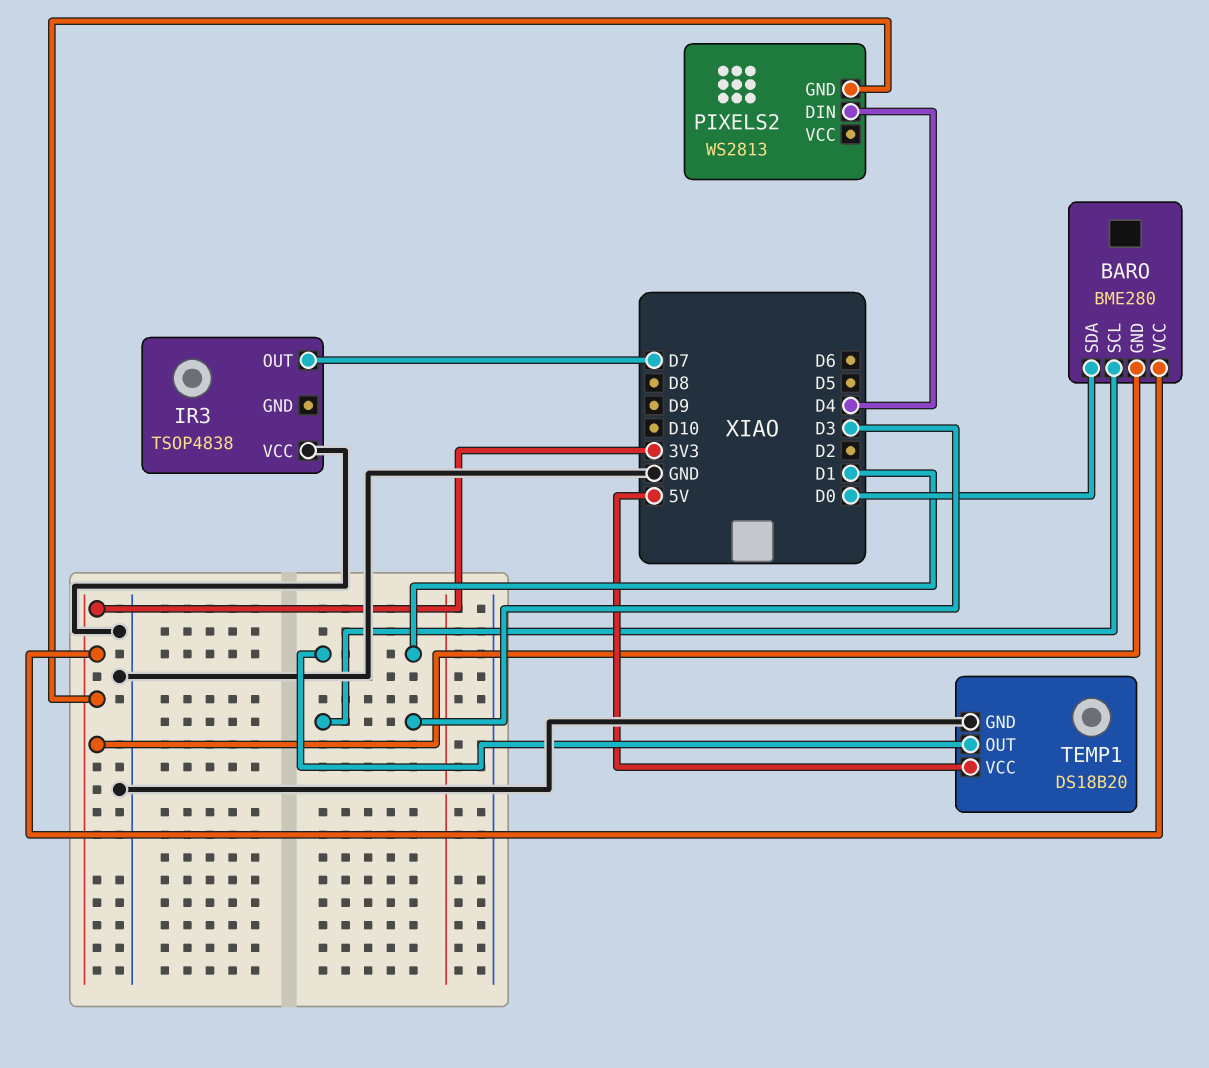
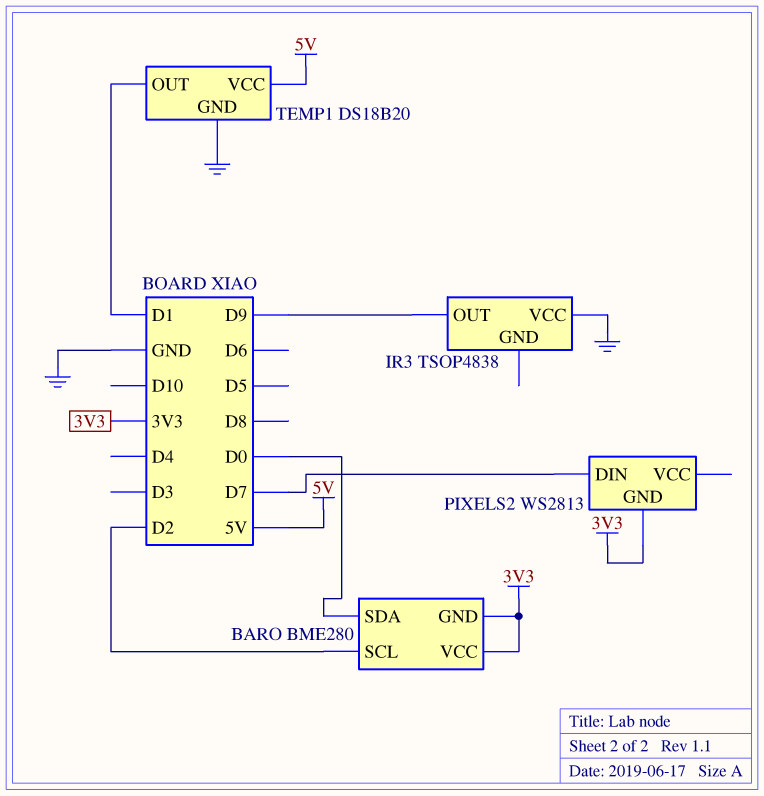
BARO pin SCL: D3 -> D2
IR3 pin OUT: D7 -> D9
PIXELS2 pin DIN: D4 -> D7

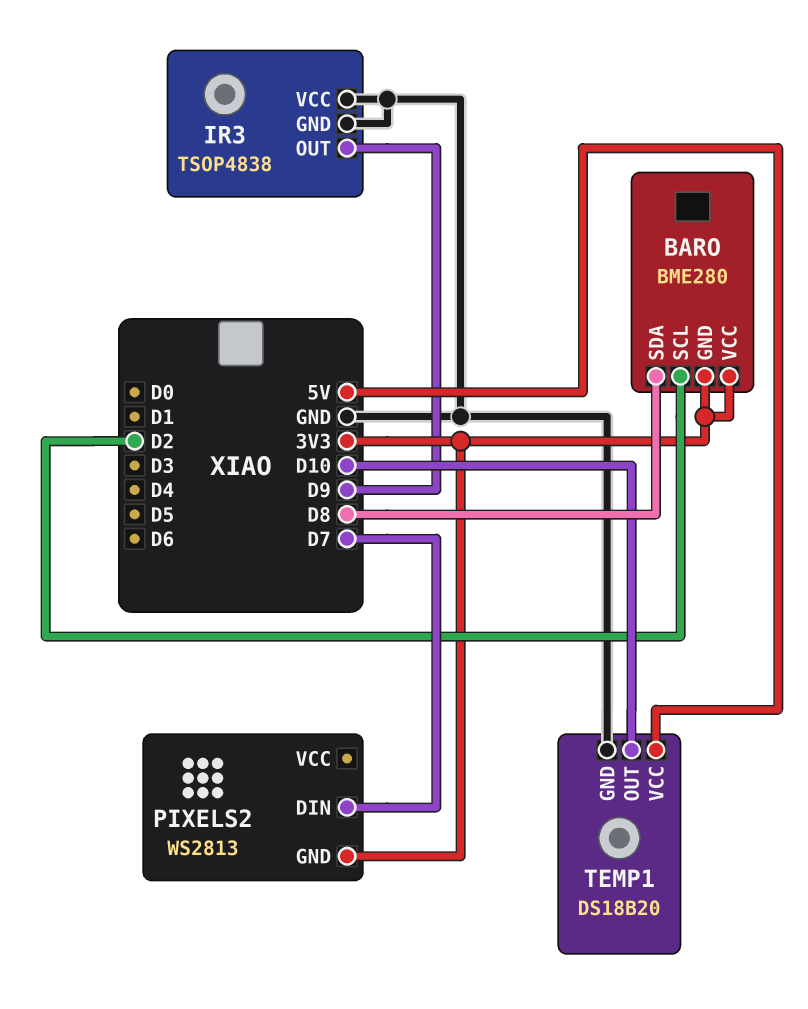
BARO pin SDA: D0 -> D8
IR3 pin GND: none -> GND
TEMP1 pin OUT: D1 -> D10

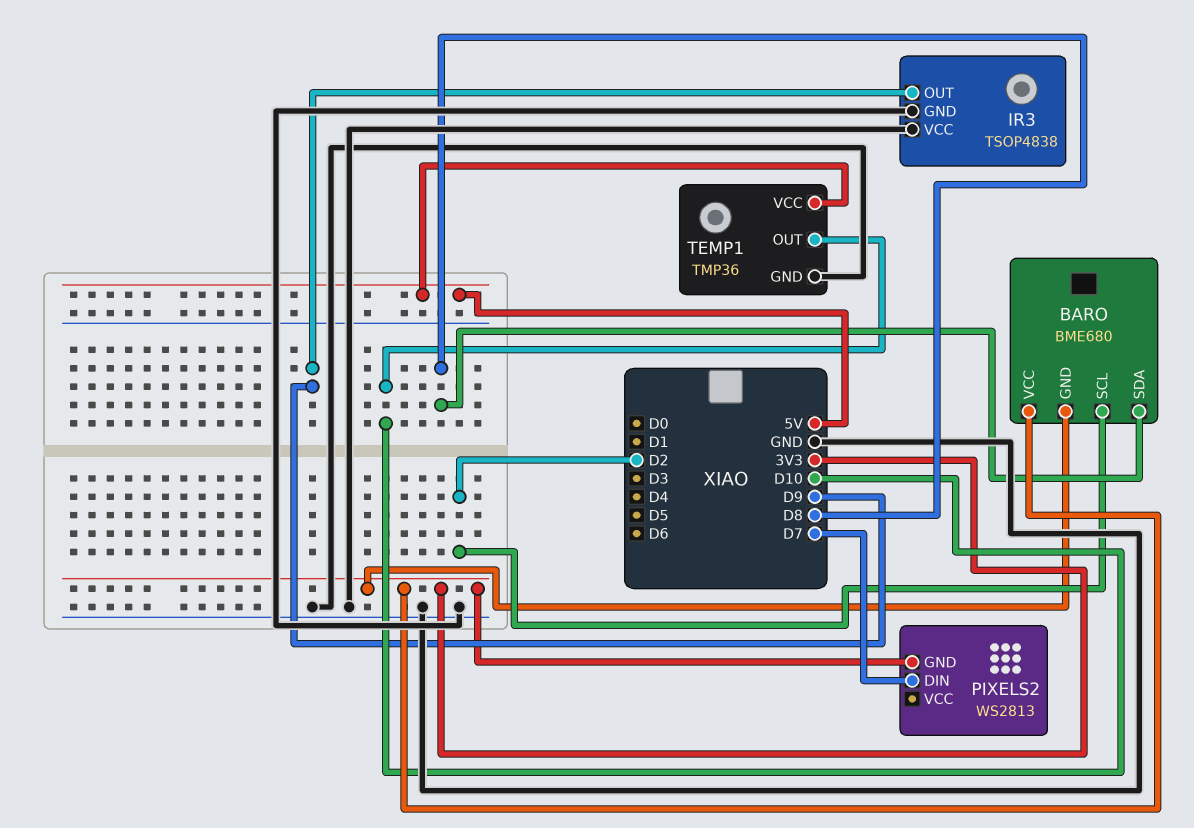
BARO: BME280 -> BME680
TEMP1: DS18B20 -> TMP36

